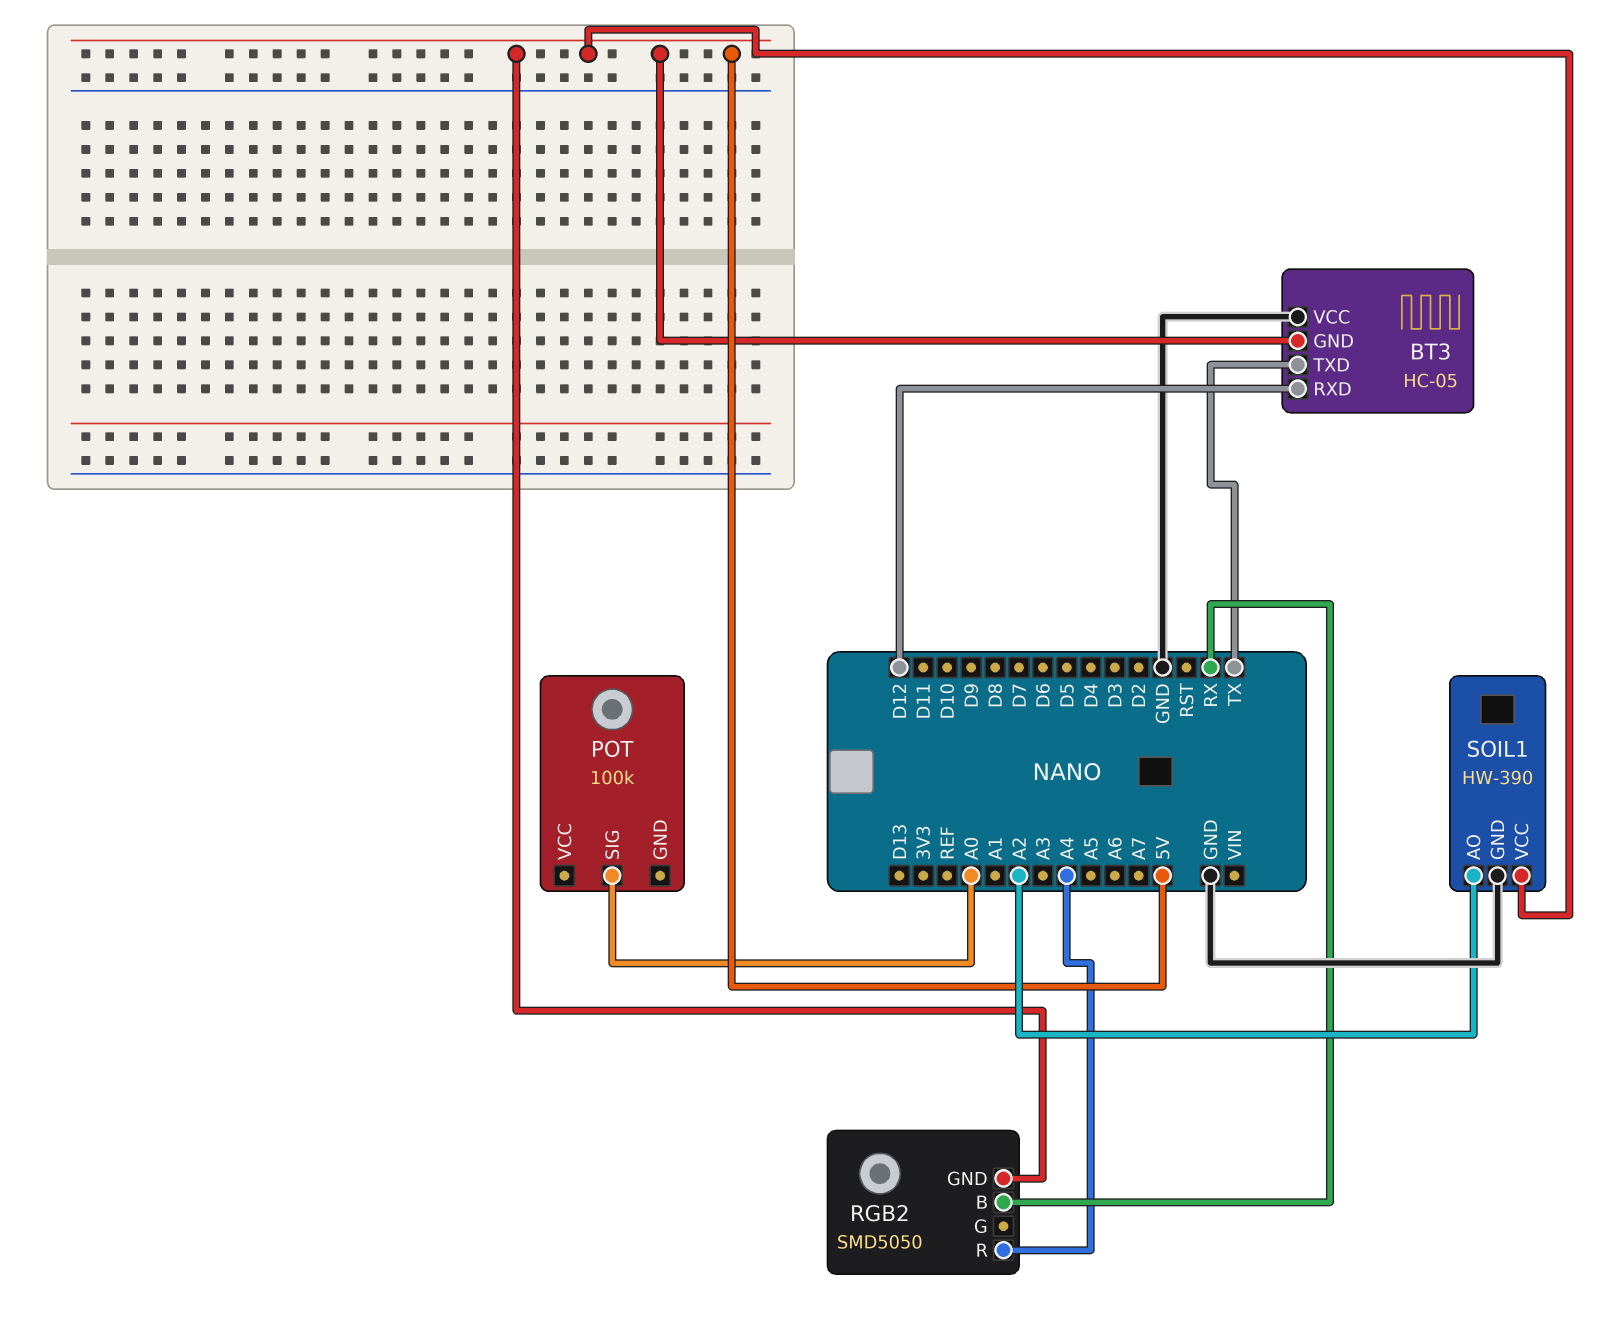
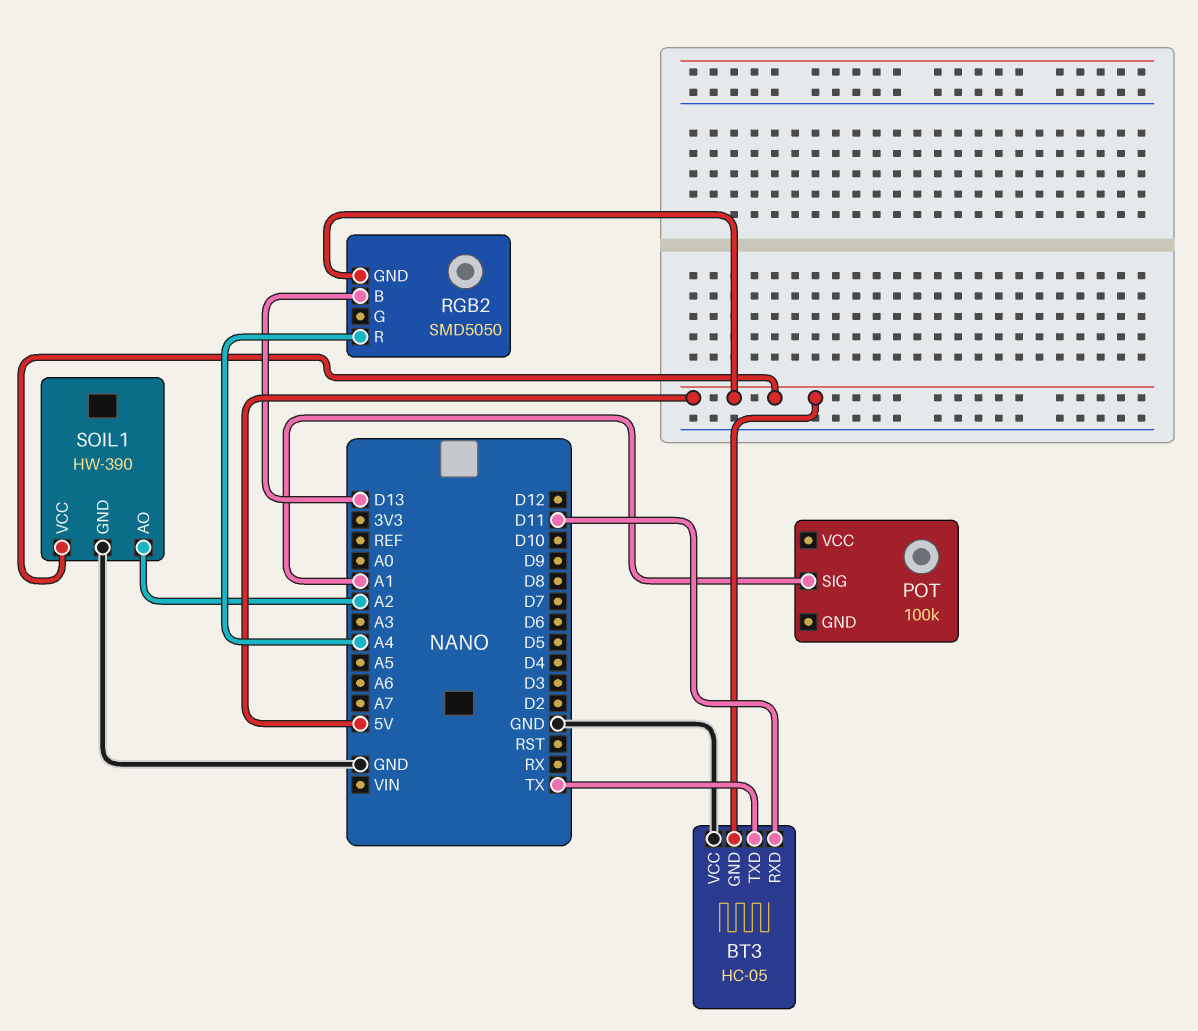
BT3 pin RXD: D12 -> D11
POT pin SIG: A0 -> A1
RGB2 pin B: RX -> D13

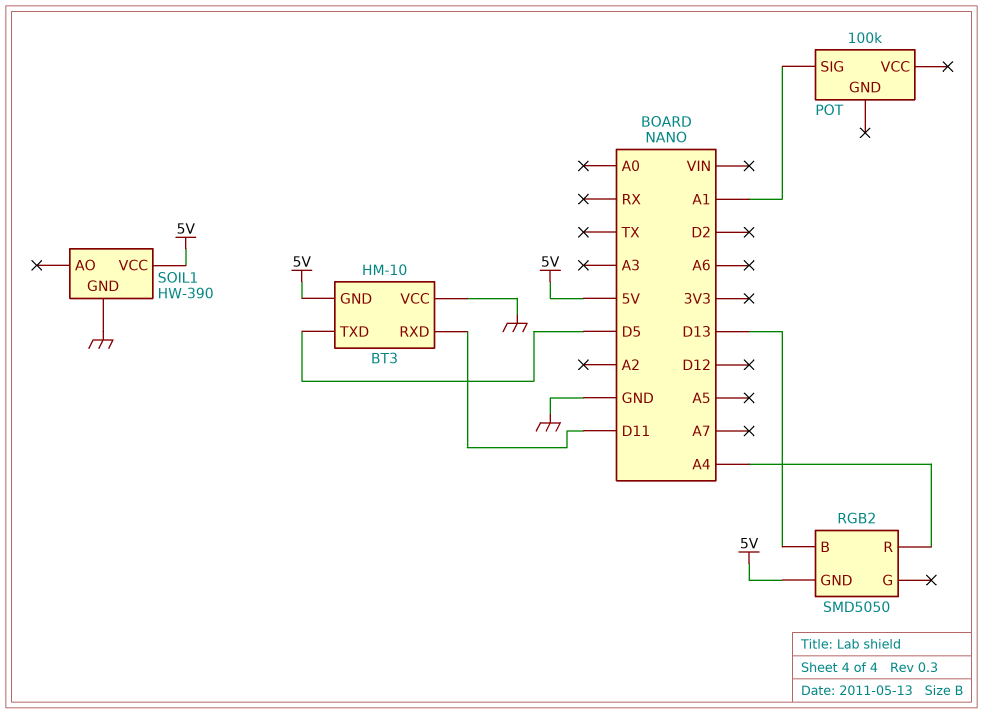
BT3: HC-05 -> HM-10
BT3 pin TXD: TX -> D5
SOIL1 pin AO: A2 -> none

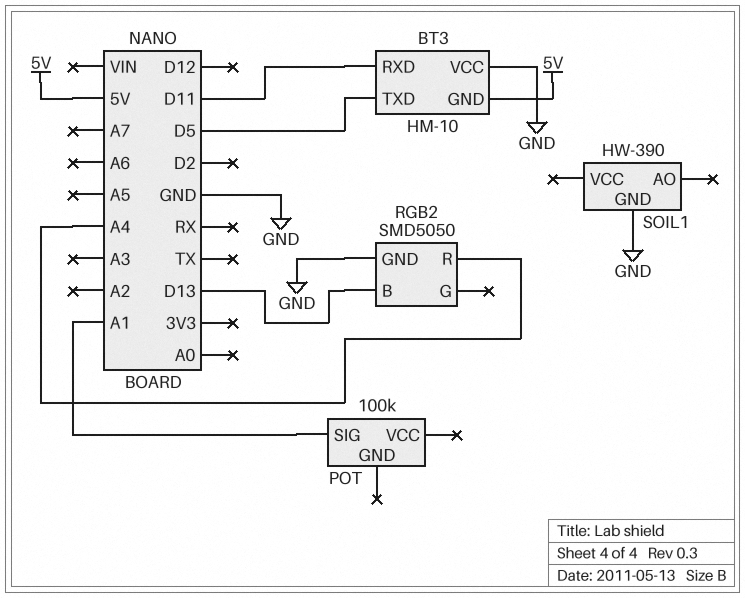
RGB2 pin GND: 5V -> GND
SOIL1 pin VCC: 5V -> none

